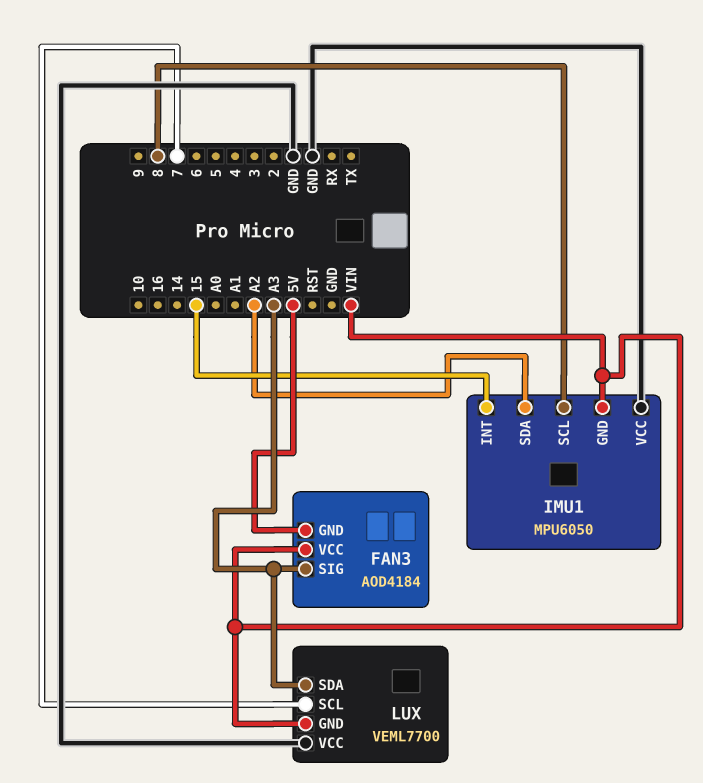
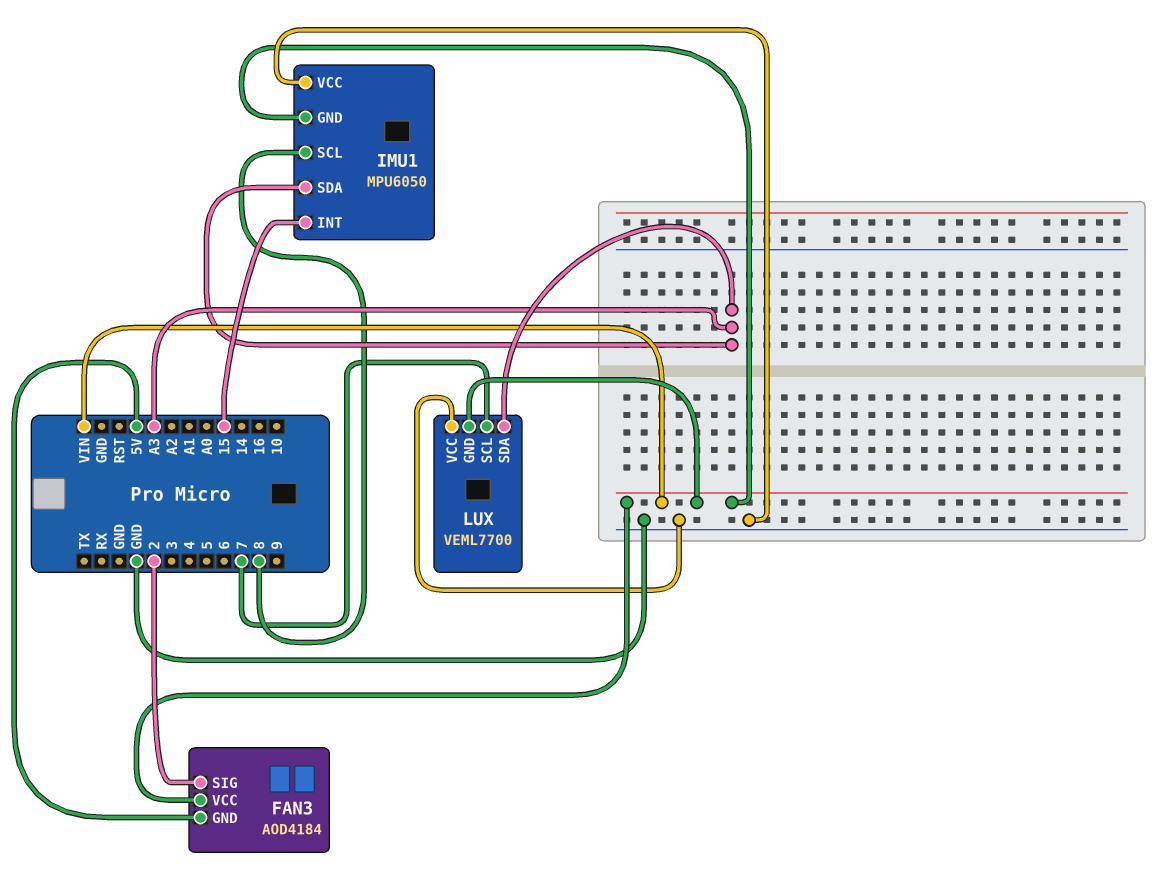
FAN3 pin SIG: A3 -> 2
IMU1 pin SDA: A2 -> A3

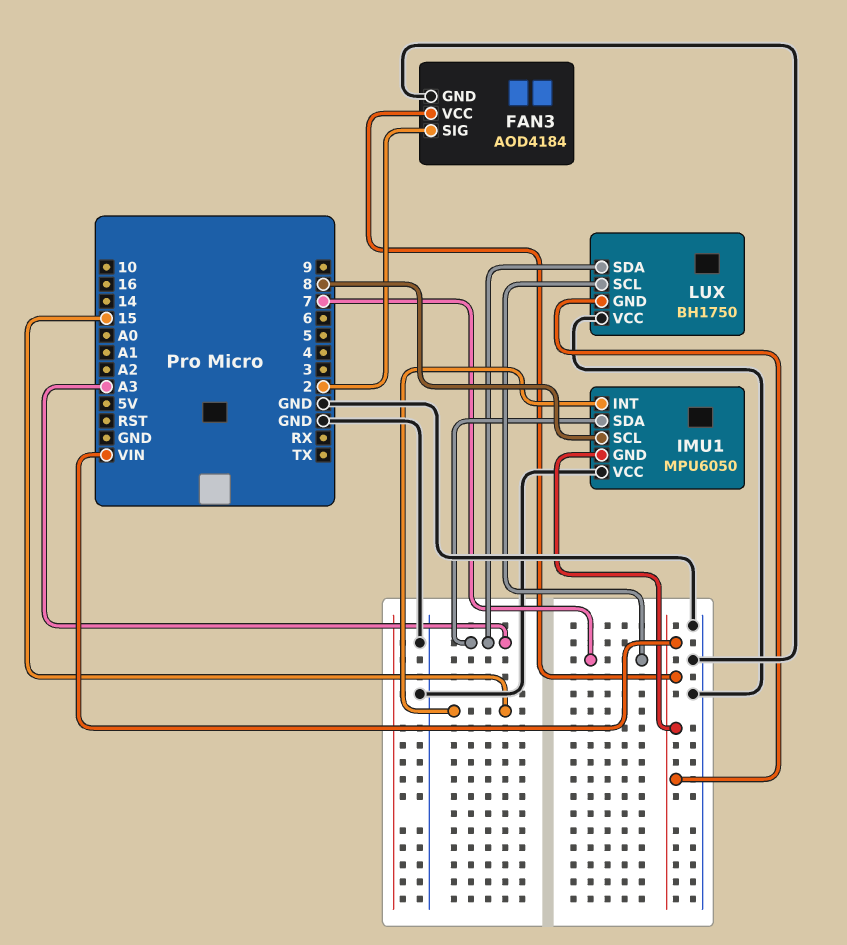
FAN3 pin GND: 5V -> GND
LUX: VEML7700 -> BH1750

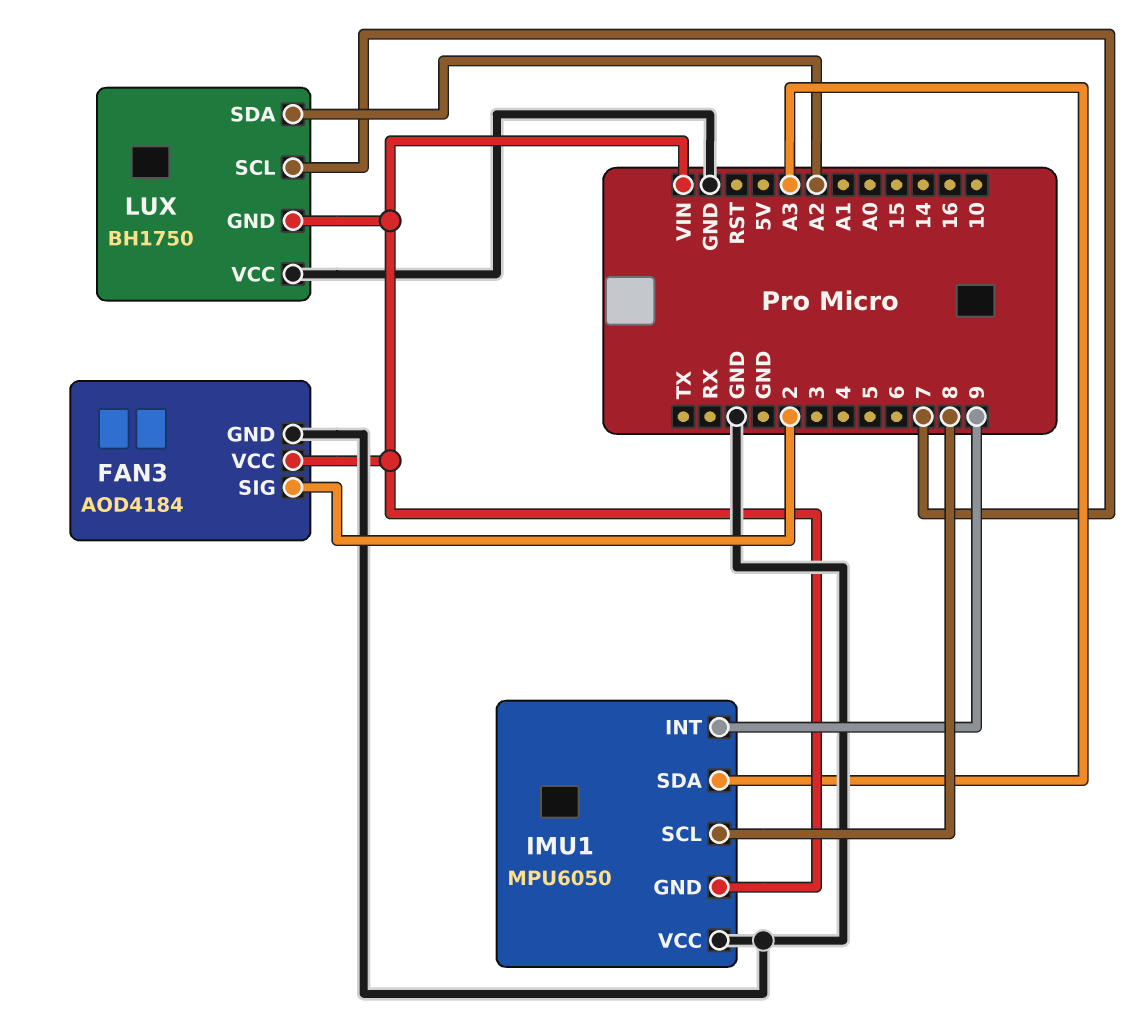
IMU1 pin INT: 15 -> 9
LUX pin SDA: A3 -> A2

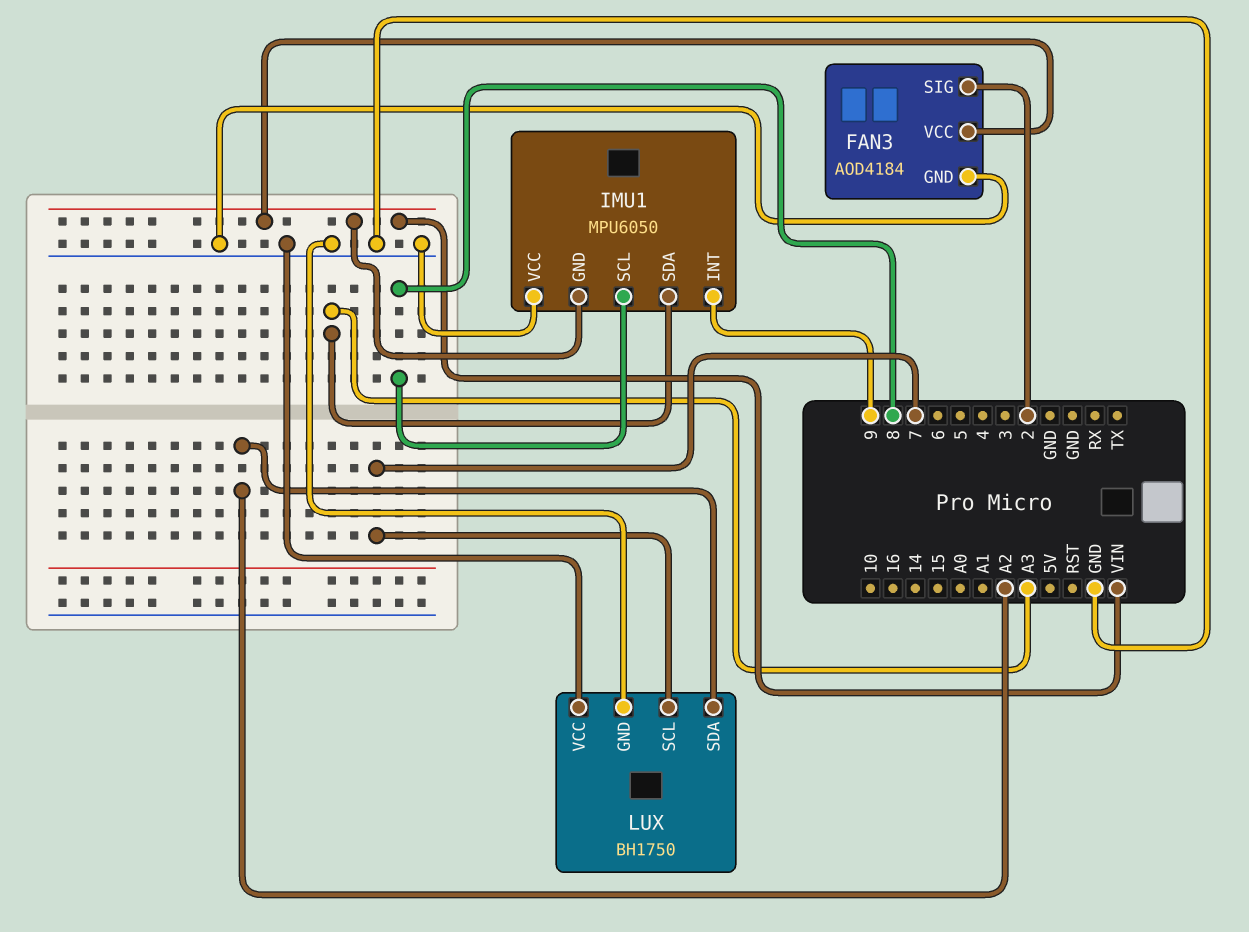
LUX pin GND: VIN -> GND

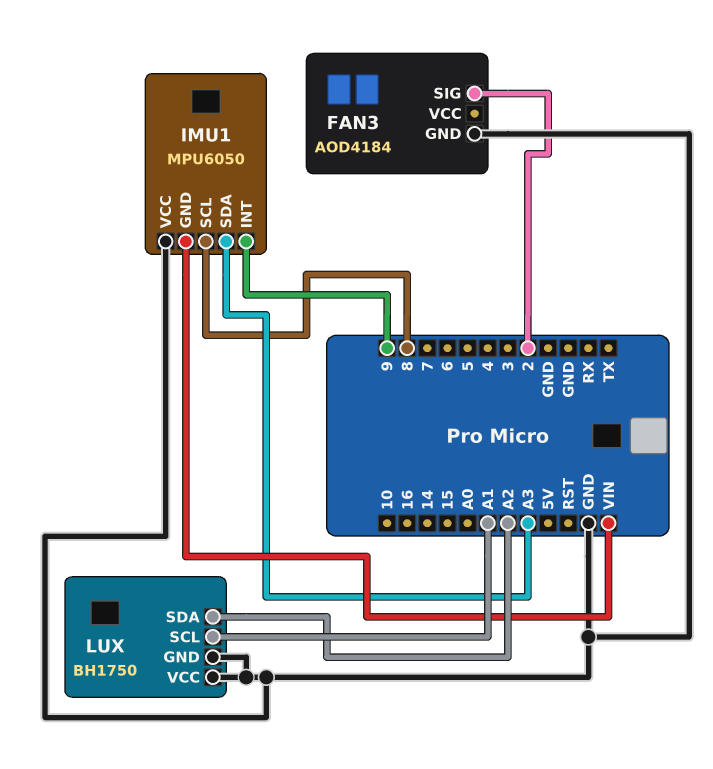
FAN3 pin VCC: VIN -> none
LUX pin SCL: 7 -> A1

